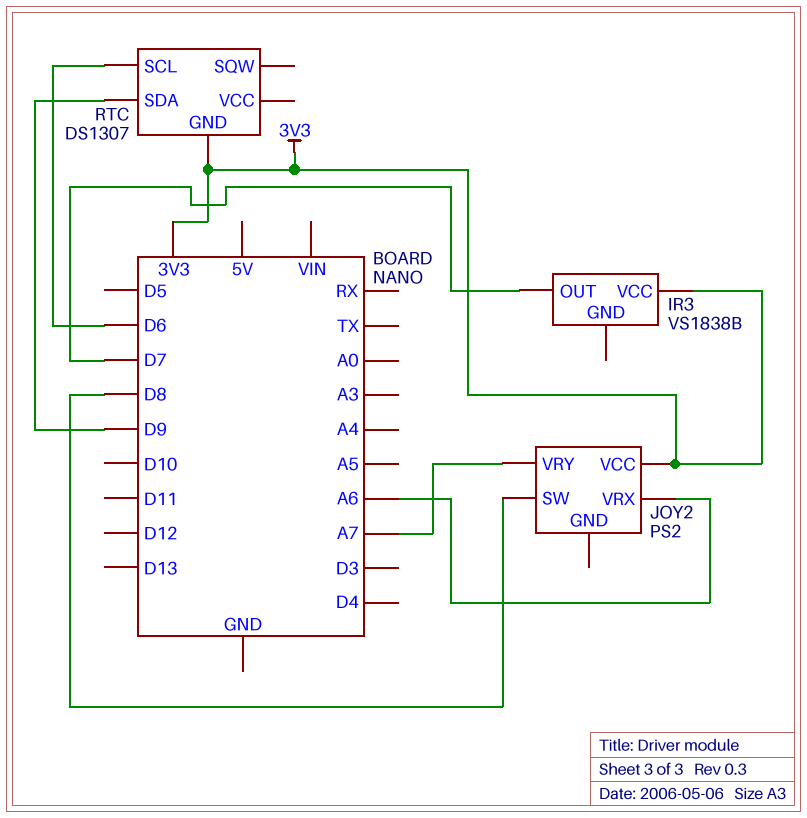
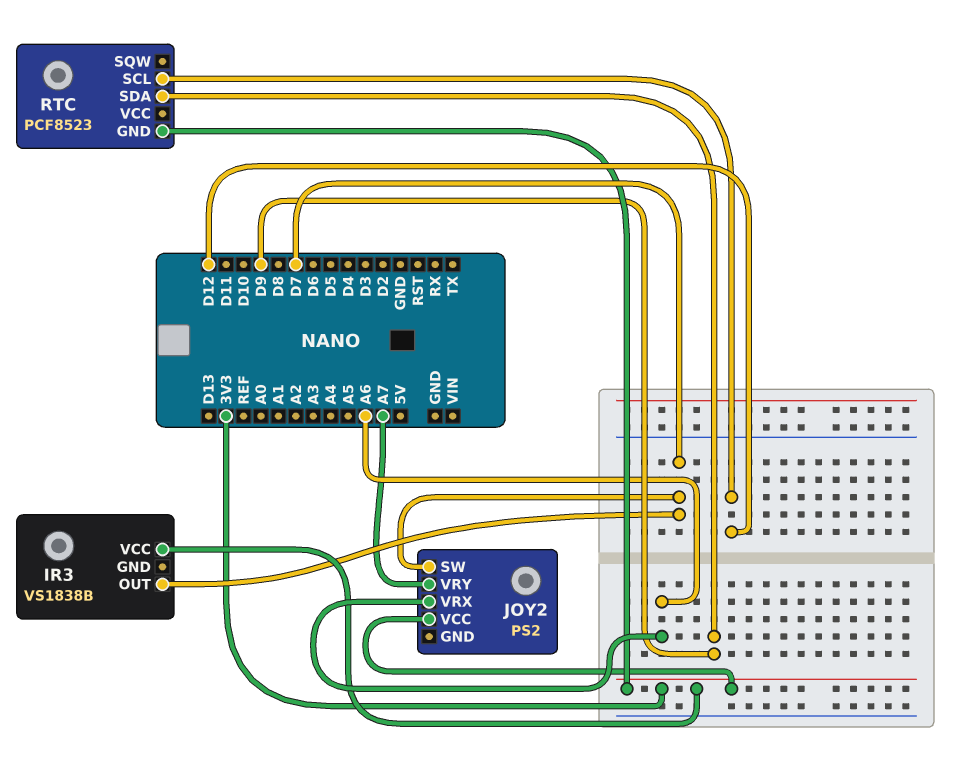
JOY2 pin SW: D8 -> D7
RTC: DS1307 -> PCF8523
RTC pin SCL: D6 -> D12

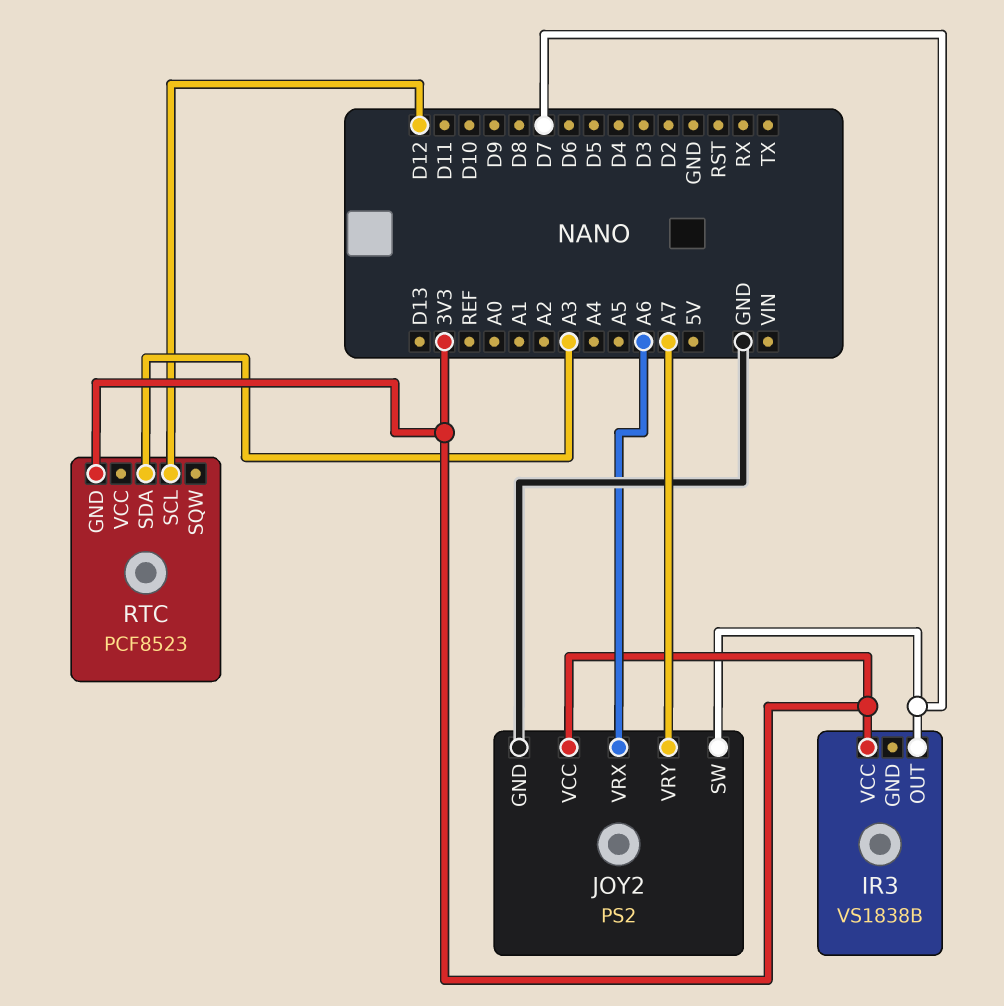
JOY2 pin GND: none -> GND
RTC pin SDA: D9 -> A3

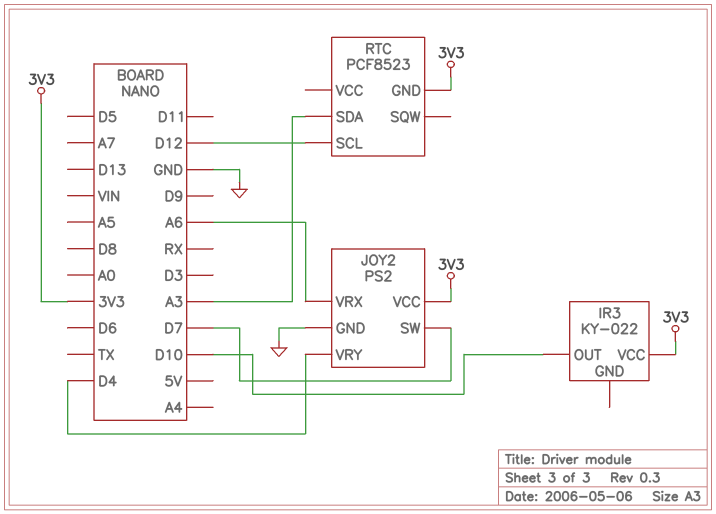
IR3: VS1838B -> KY-022
IR3 pin OUT: D7 -> D10
JOY2 pin VRY: A7 -> D4

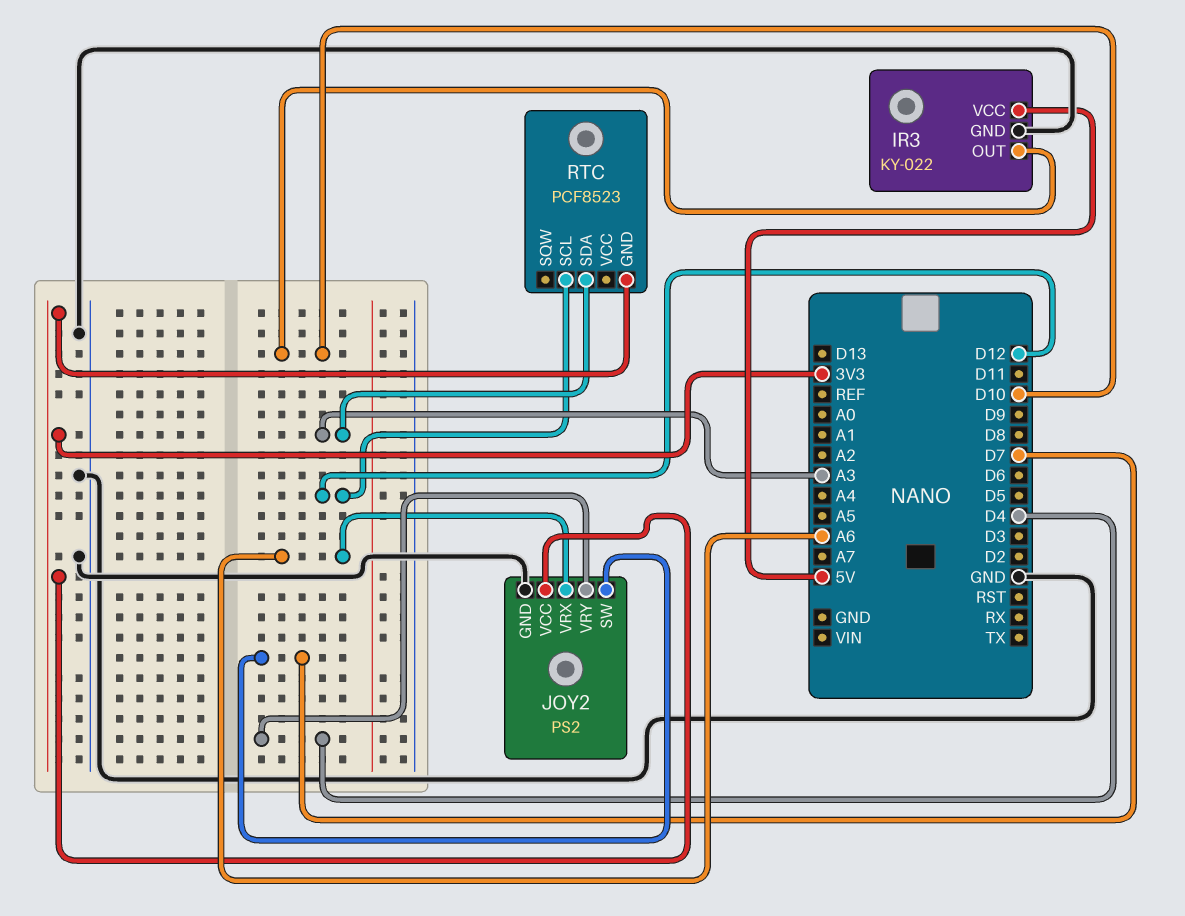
IR3 pin GND: none -> GND
IR3 pin VCC: 3V3 -> 5V

